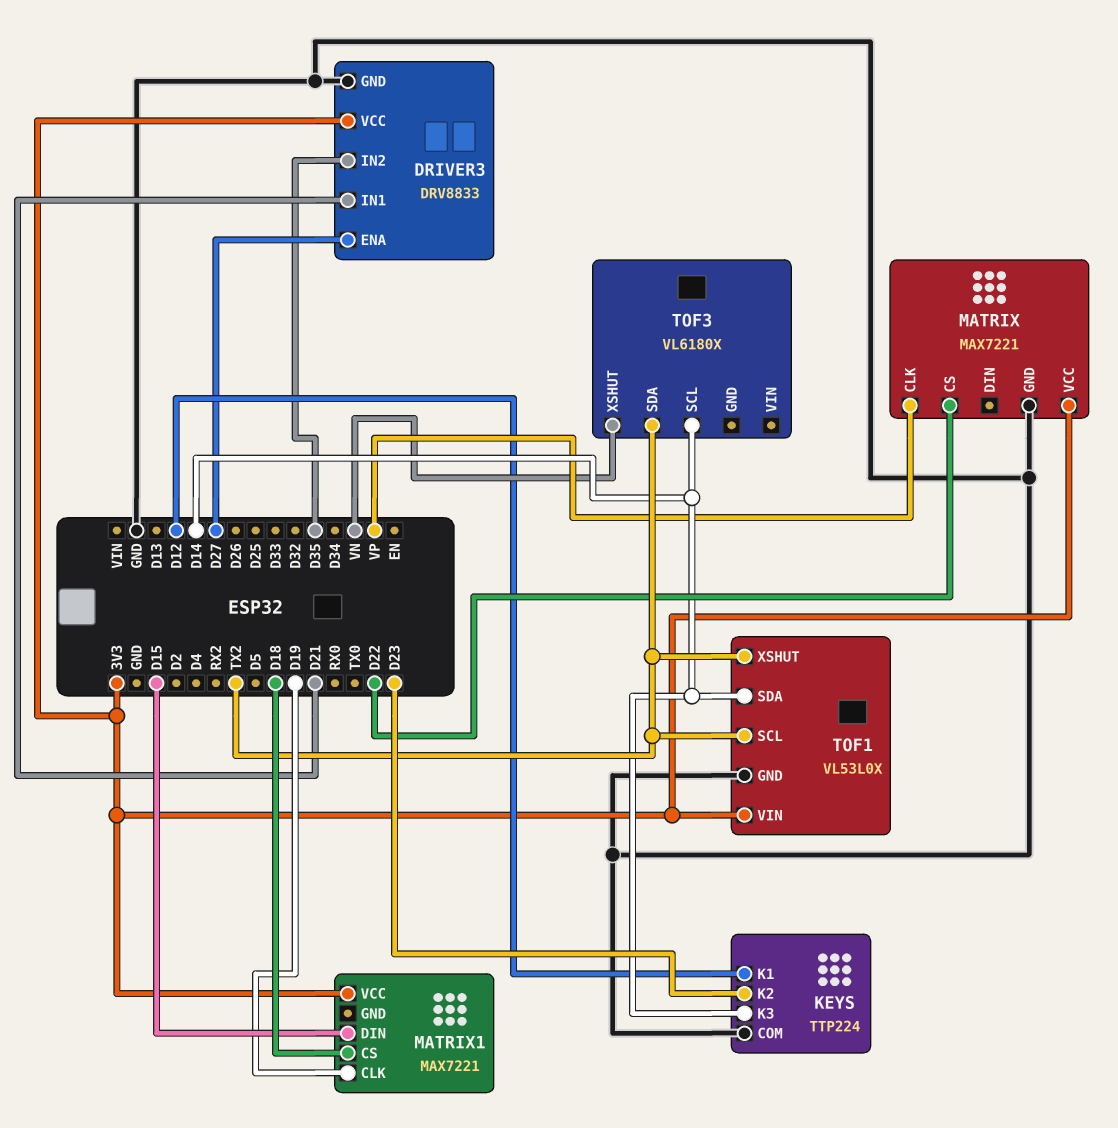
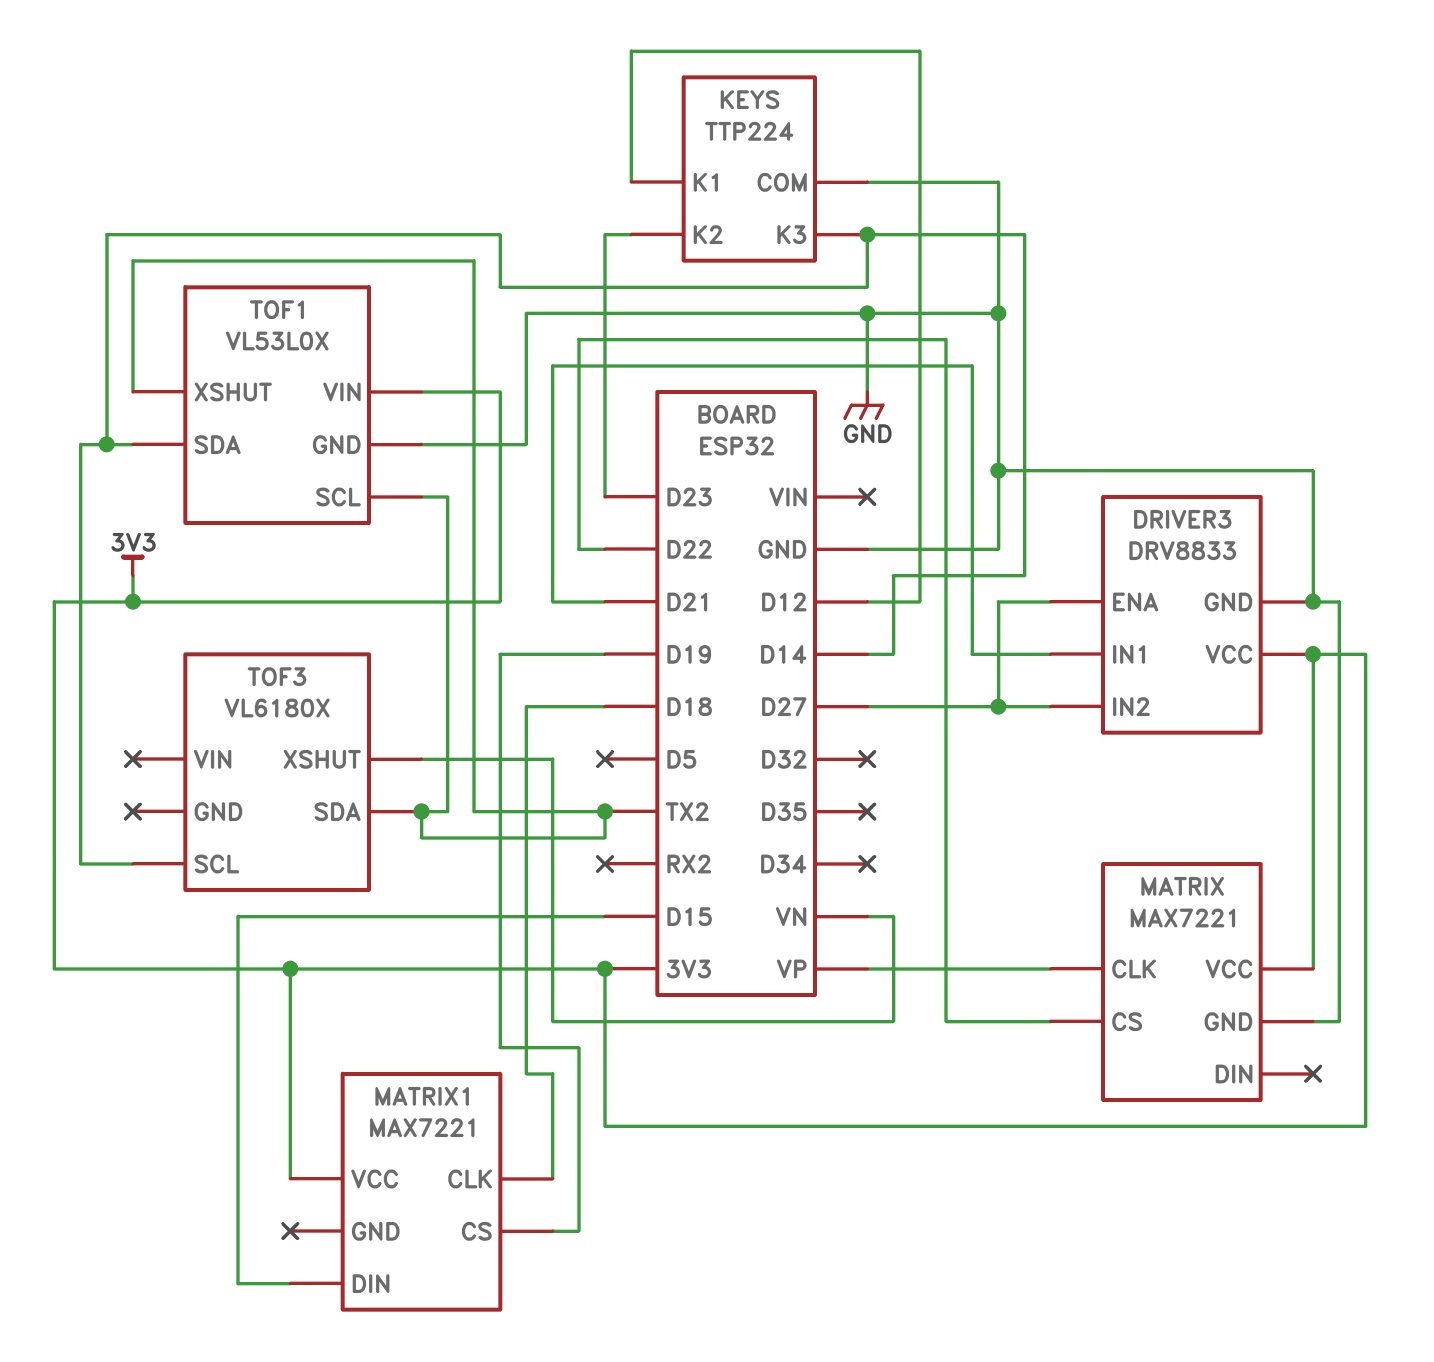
DRIVER3 pin IN2: D35 -> D27
MATRIX1 pin CLK: D19 -> D18
MATRIX1 pin CS: D18 -> D19

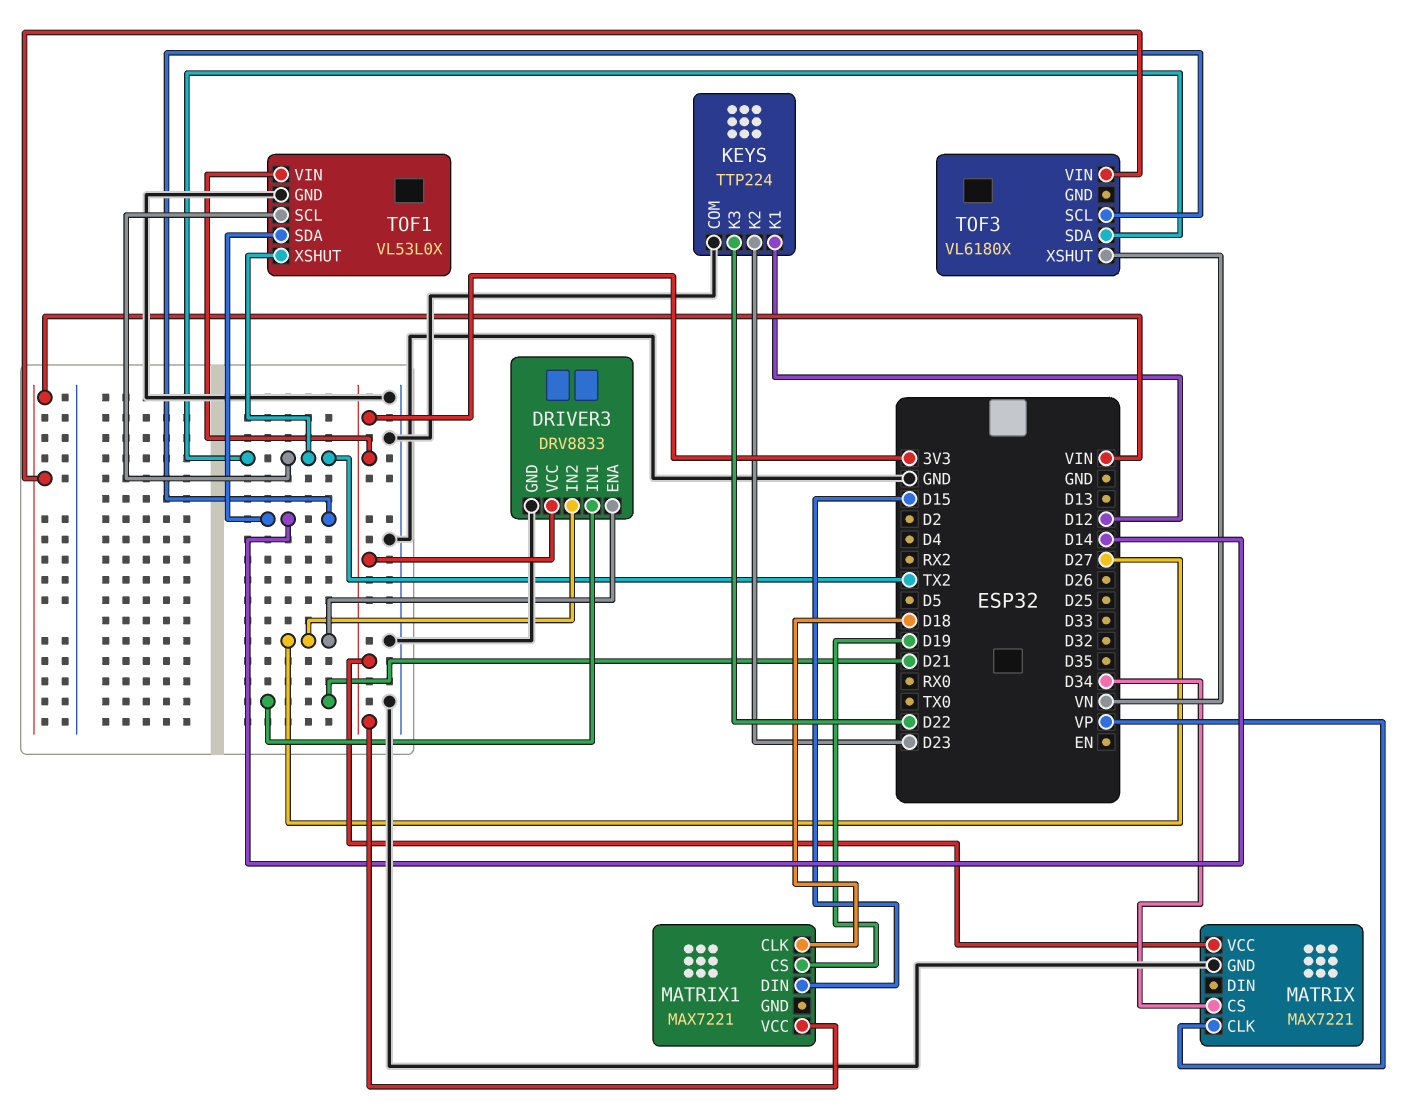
KEYS pin K3: D14 -> D22
MATRIX pin CS: D22 -> D34
TOF3 pin VIN: none -> VIN

